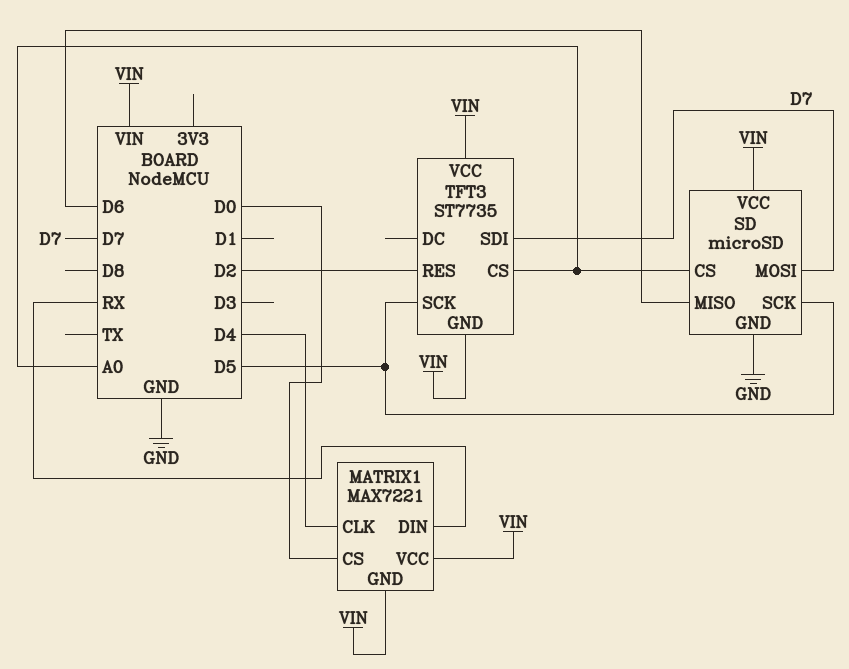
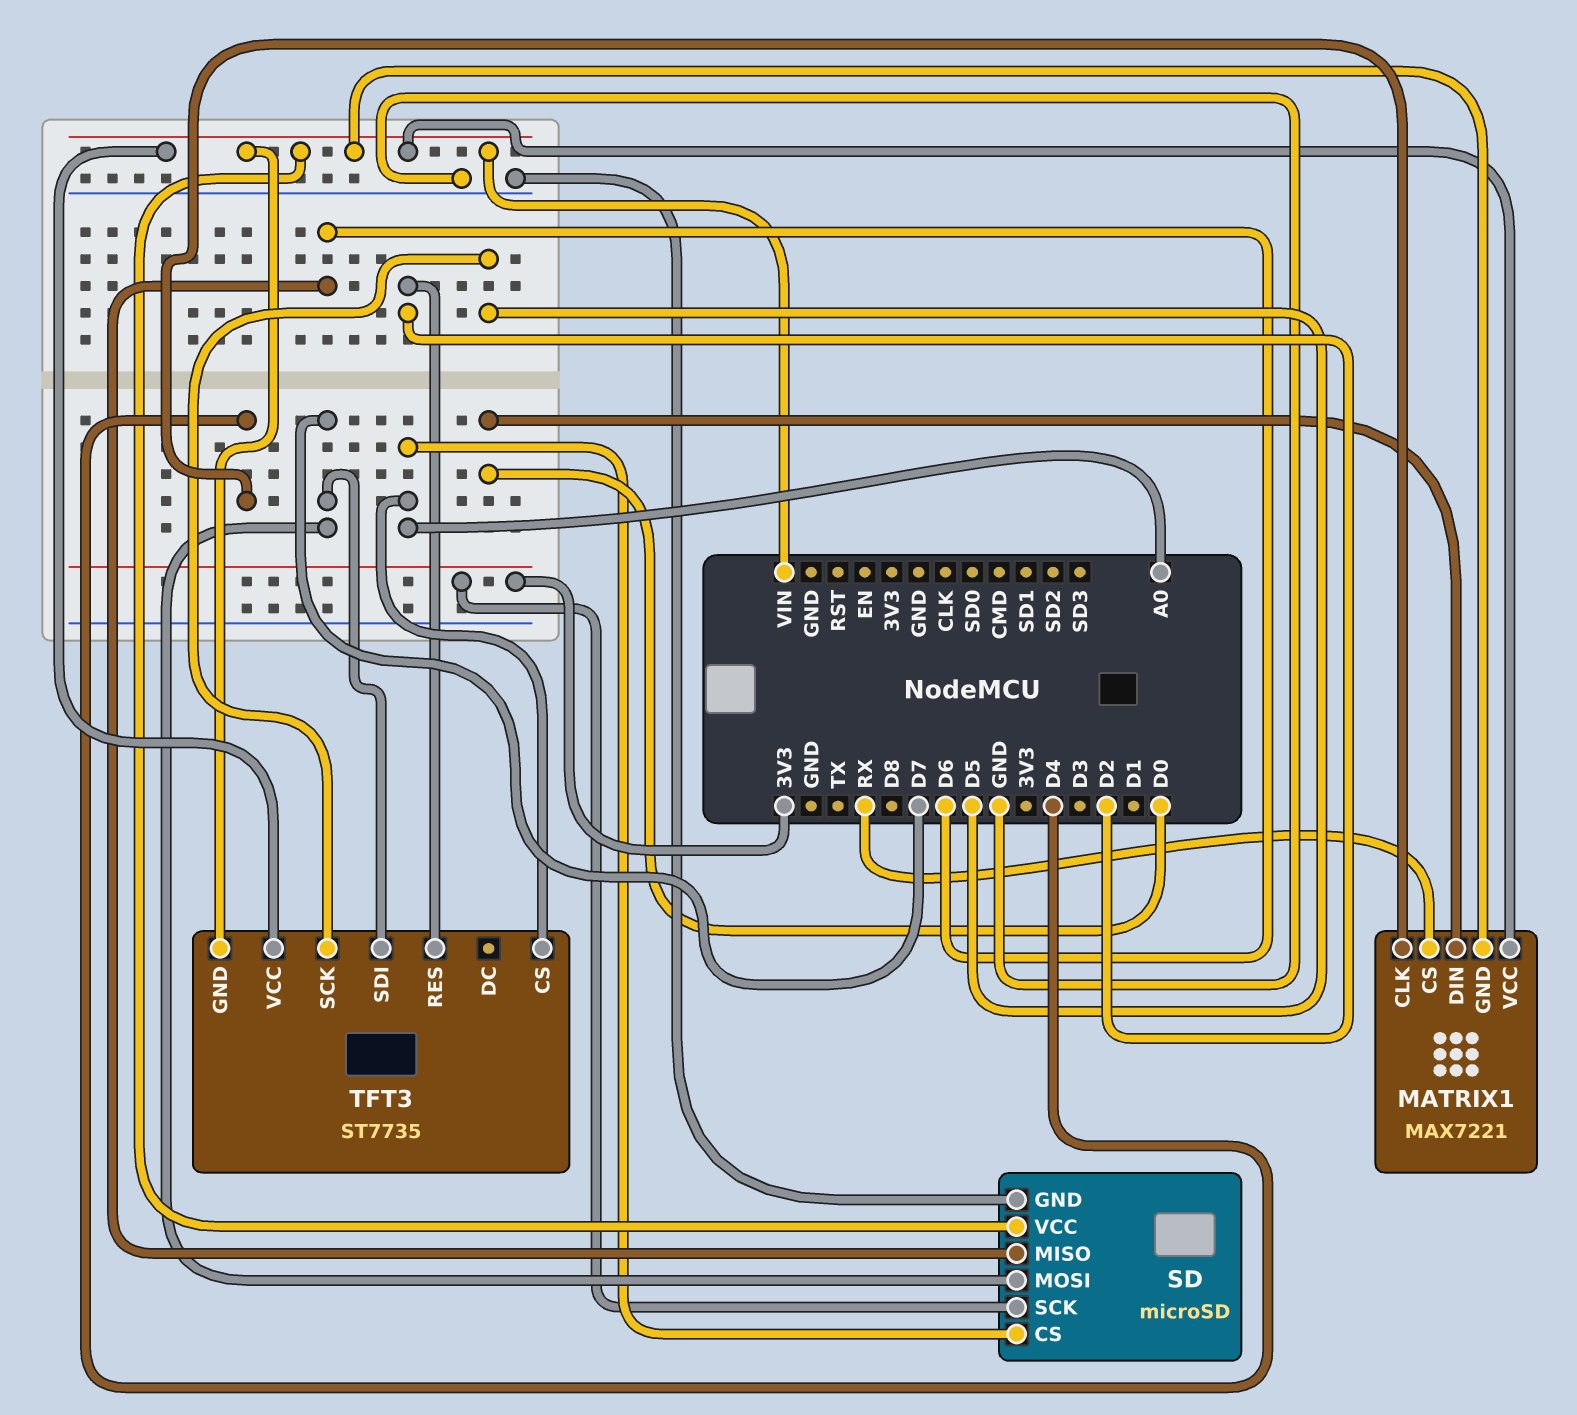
MATRIX1 pin CS: D0 -> RX
MATRIX1 pin DIN: RX -> D0
SD pin SCK: D5 -> 3V3

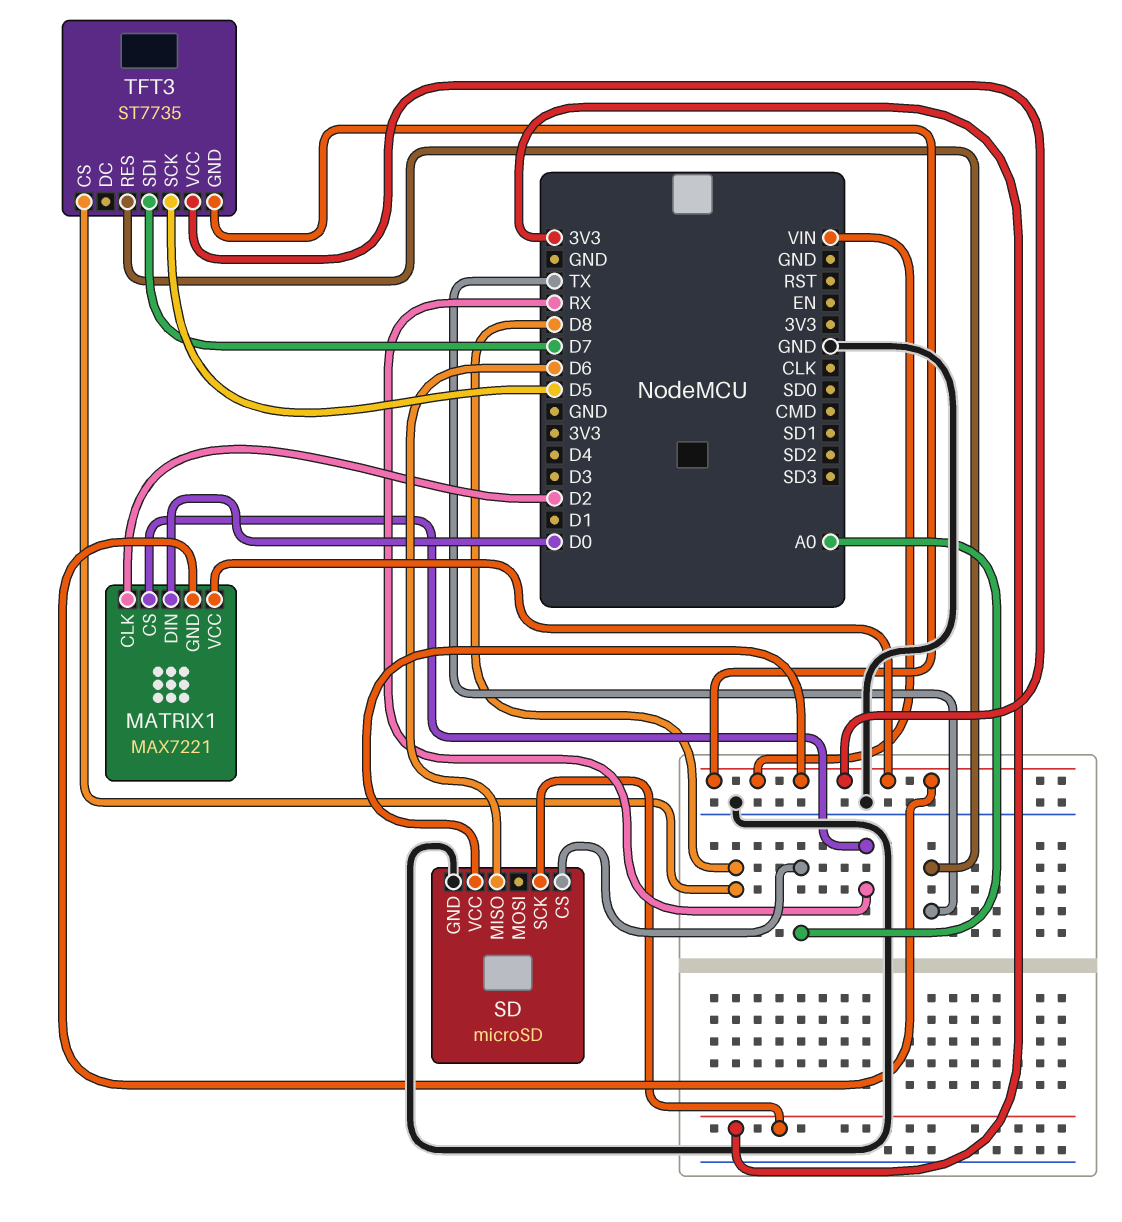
MATRIX1 pin CLK: D4 -> D2
SD pin MOSI: D7 -> none
TFT3 pin CS: A0 -> D8
TFT3 pin RES: D2 -> TX

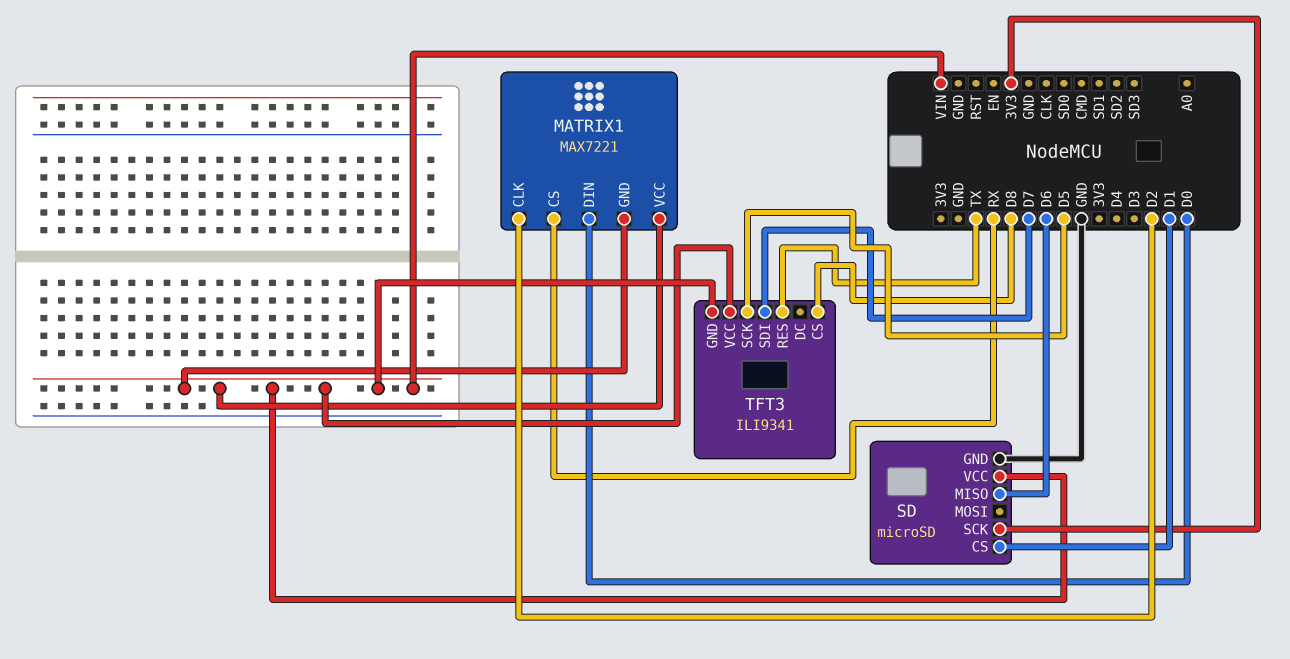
SD pin CS: A0 -> D1
TFT3: ST7735 -> ILI9341

